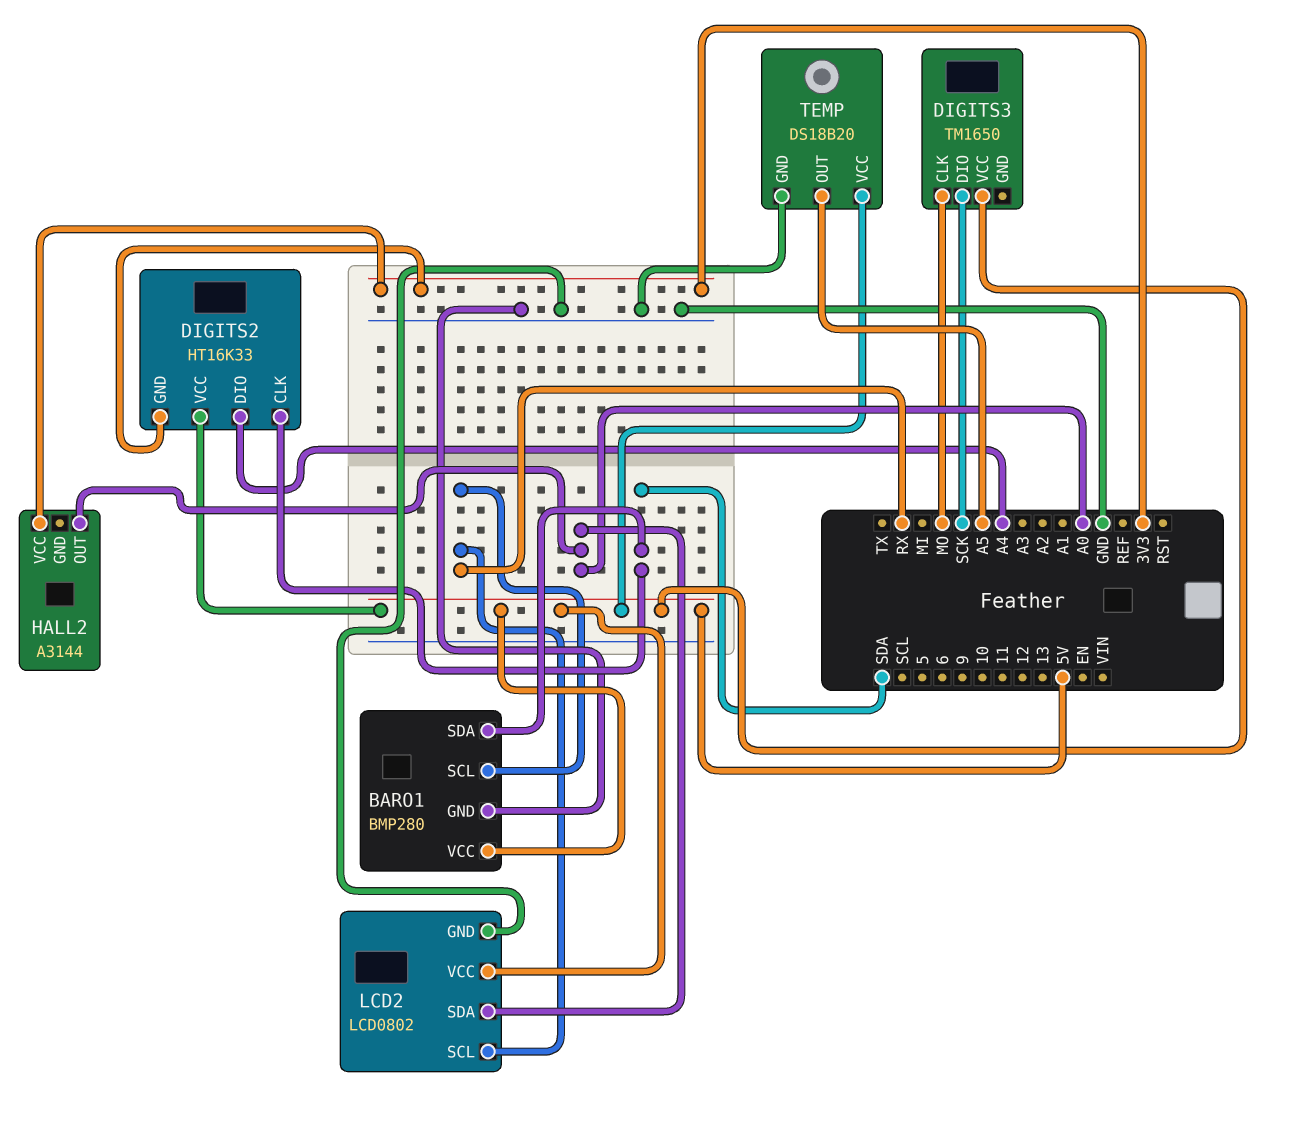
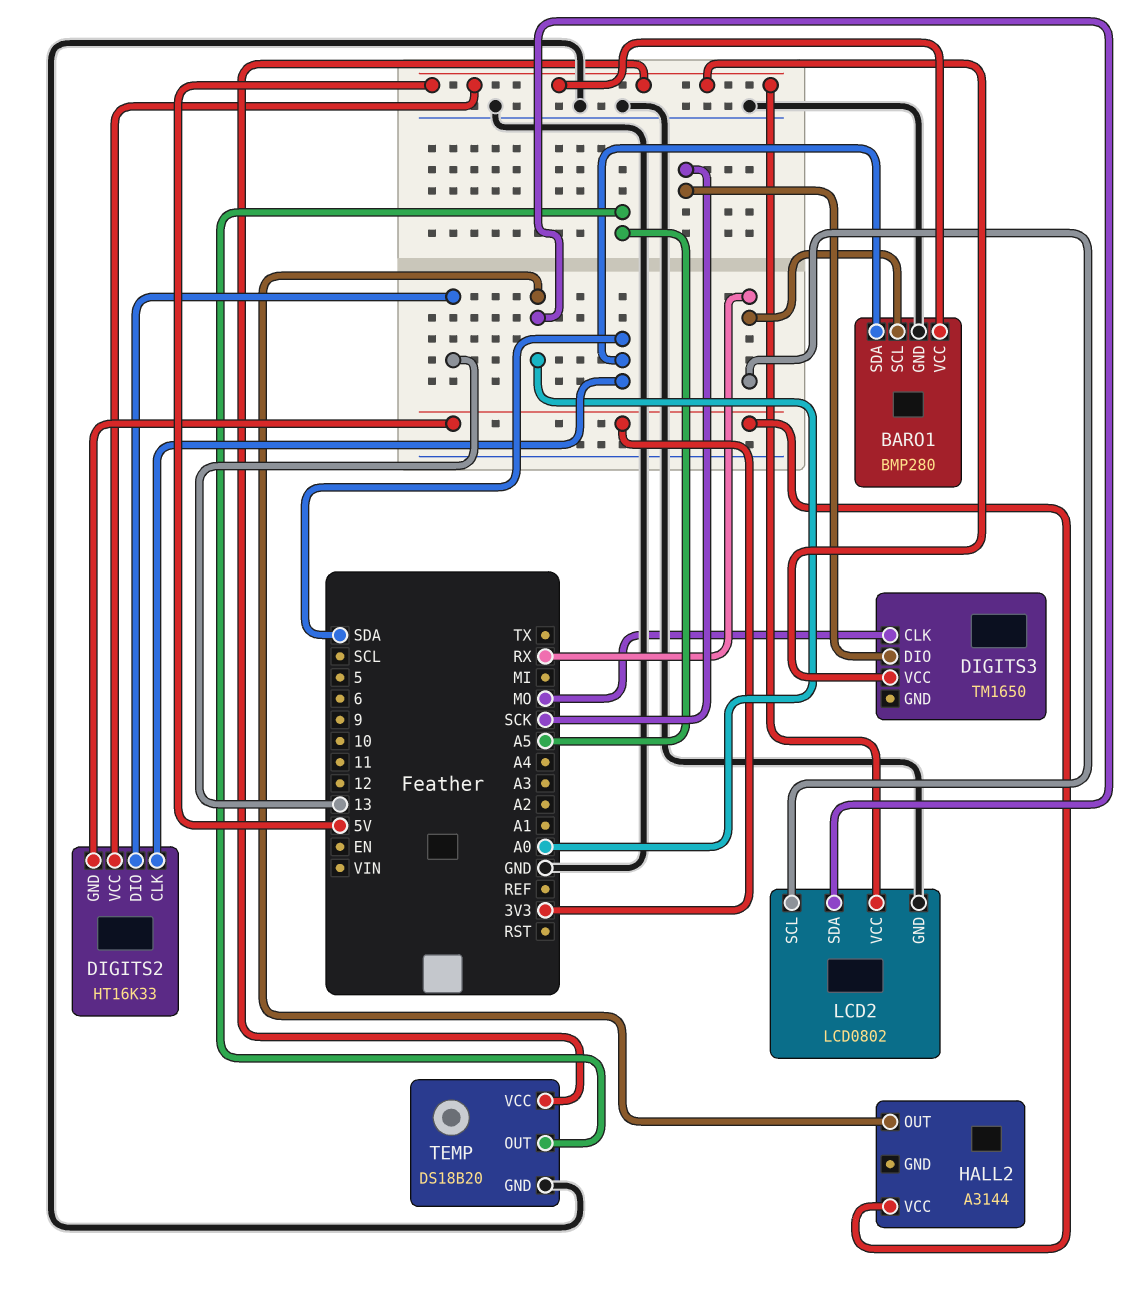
DIGITS2 pin DIO: A4 -> 13

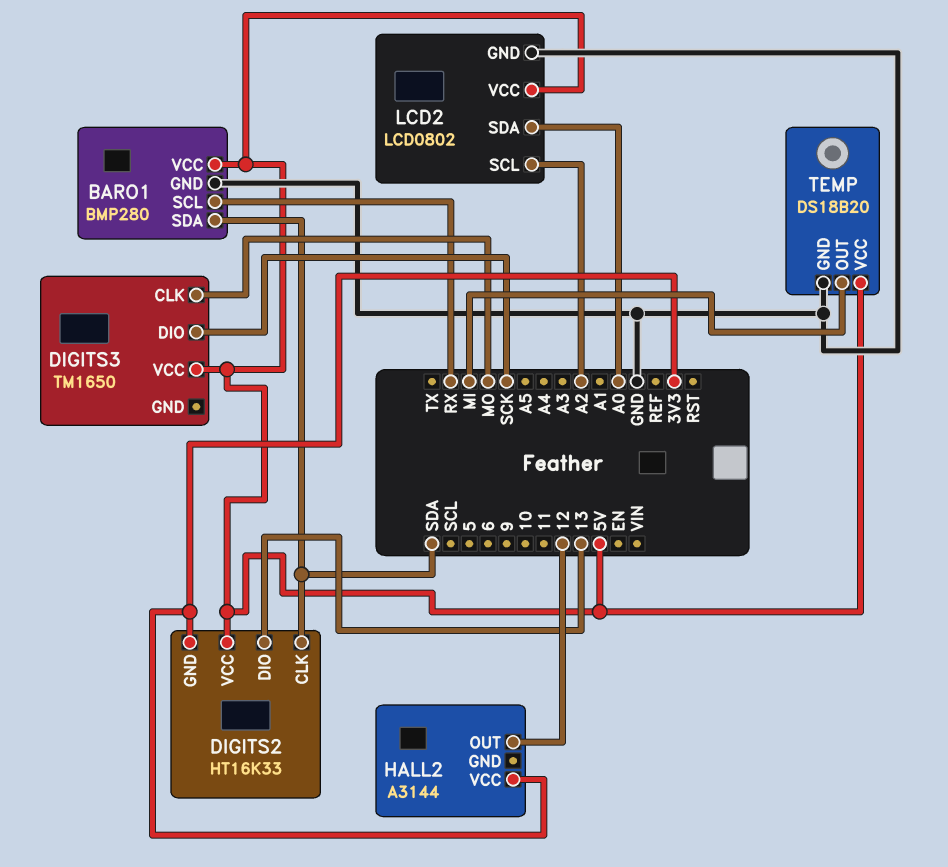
HALL2 pin OUT: A0 -> 12
LCD2 pin SCL: RX -> A2
TEMP pin OUT: A5 -> MI

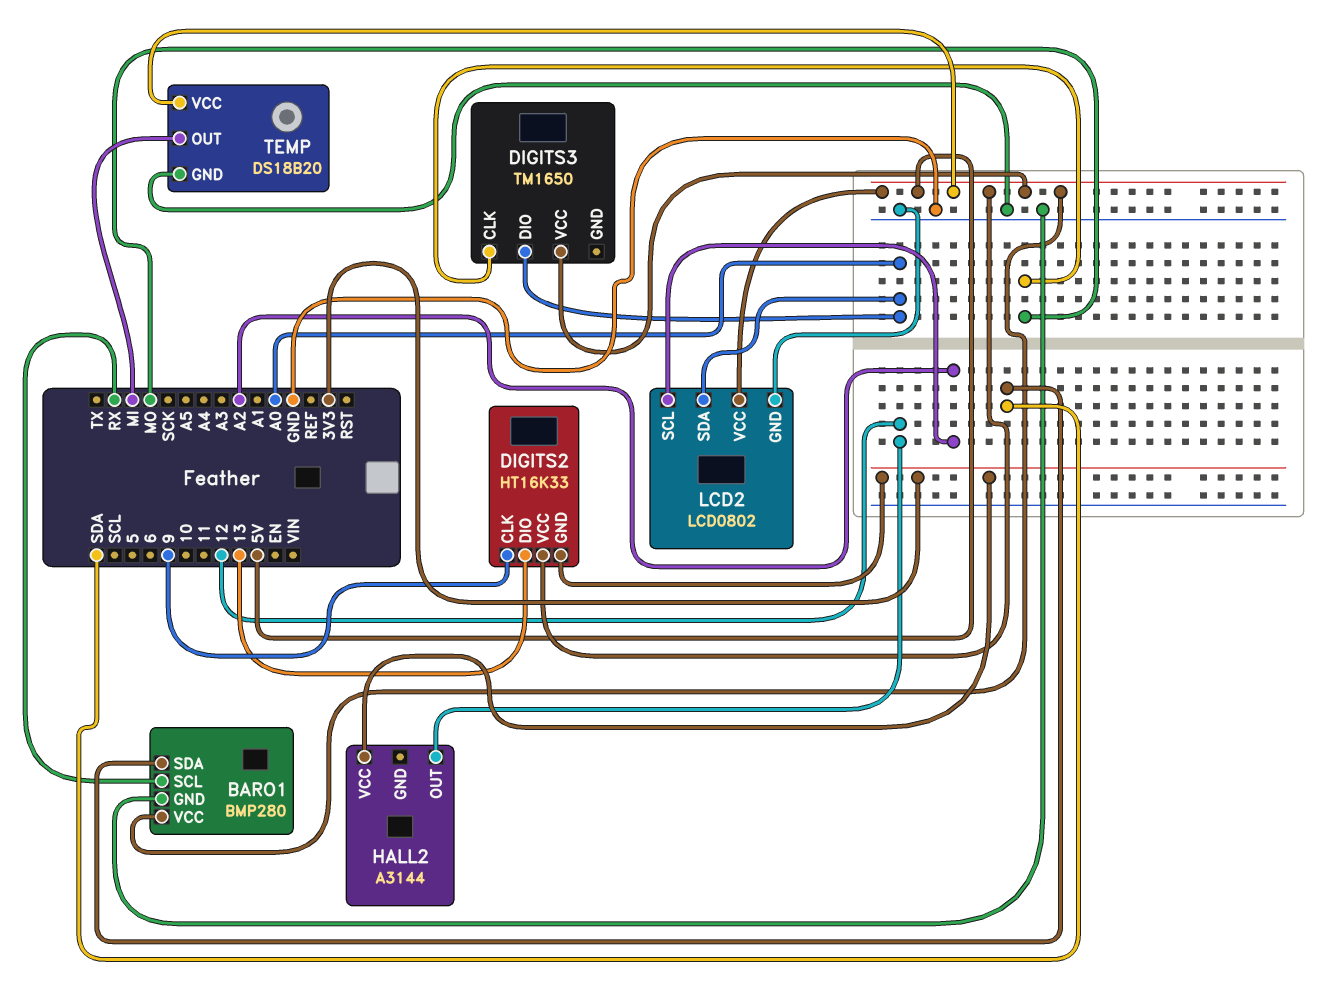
DIGITS2 pin CLK: SDA -> 9
DIGITS3 pin DIO: SCK -> A0

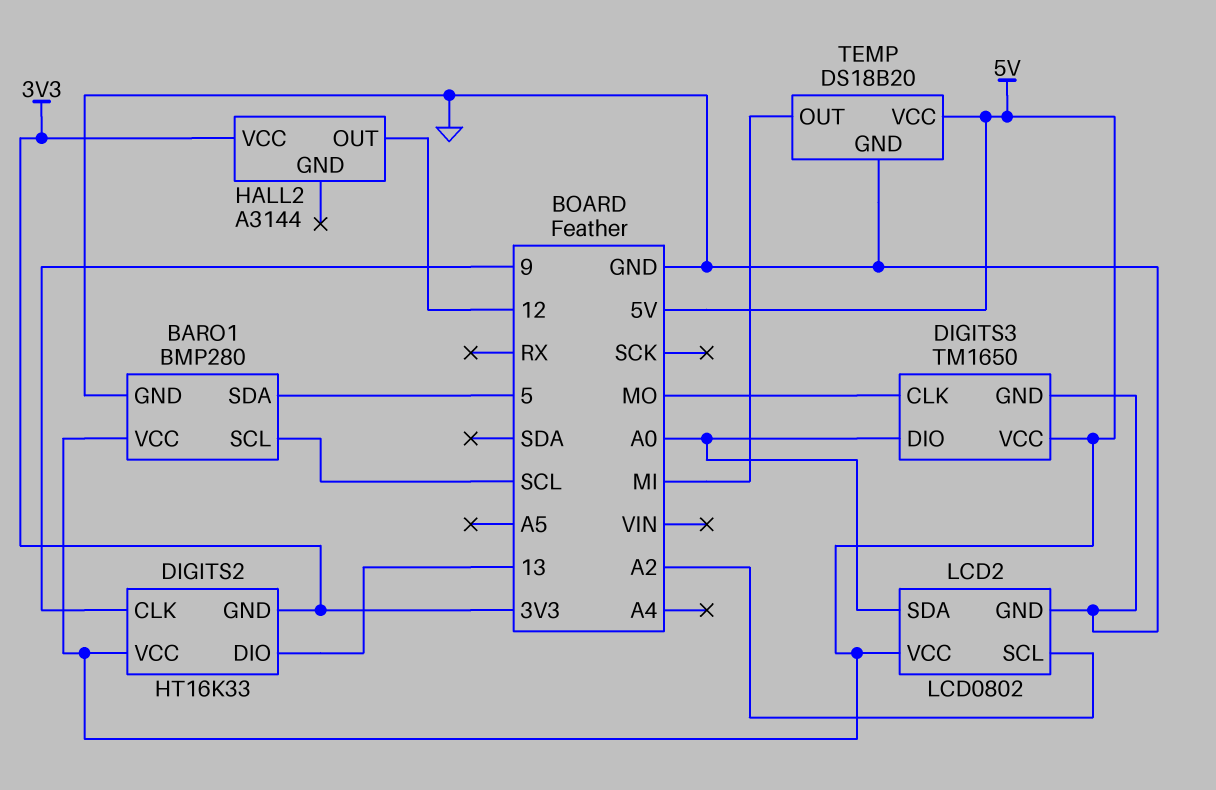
BARO1 pin SCL: RX -> SCL
BARO1 pin SDA: SDA -> 5
DIGITS3 pin GND: none -> GND

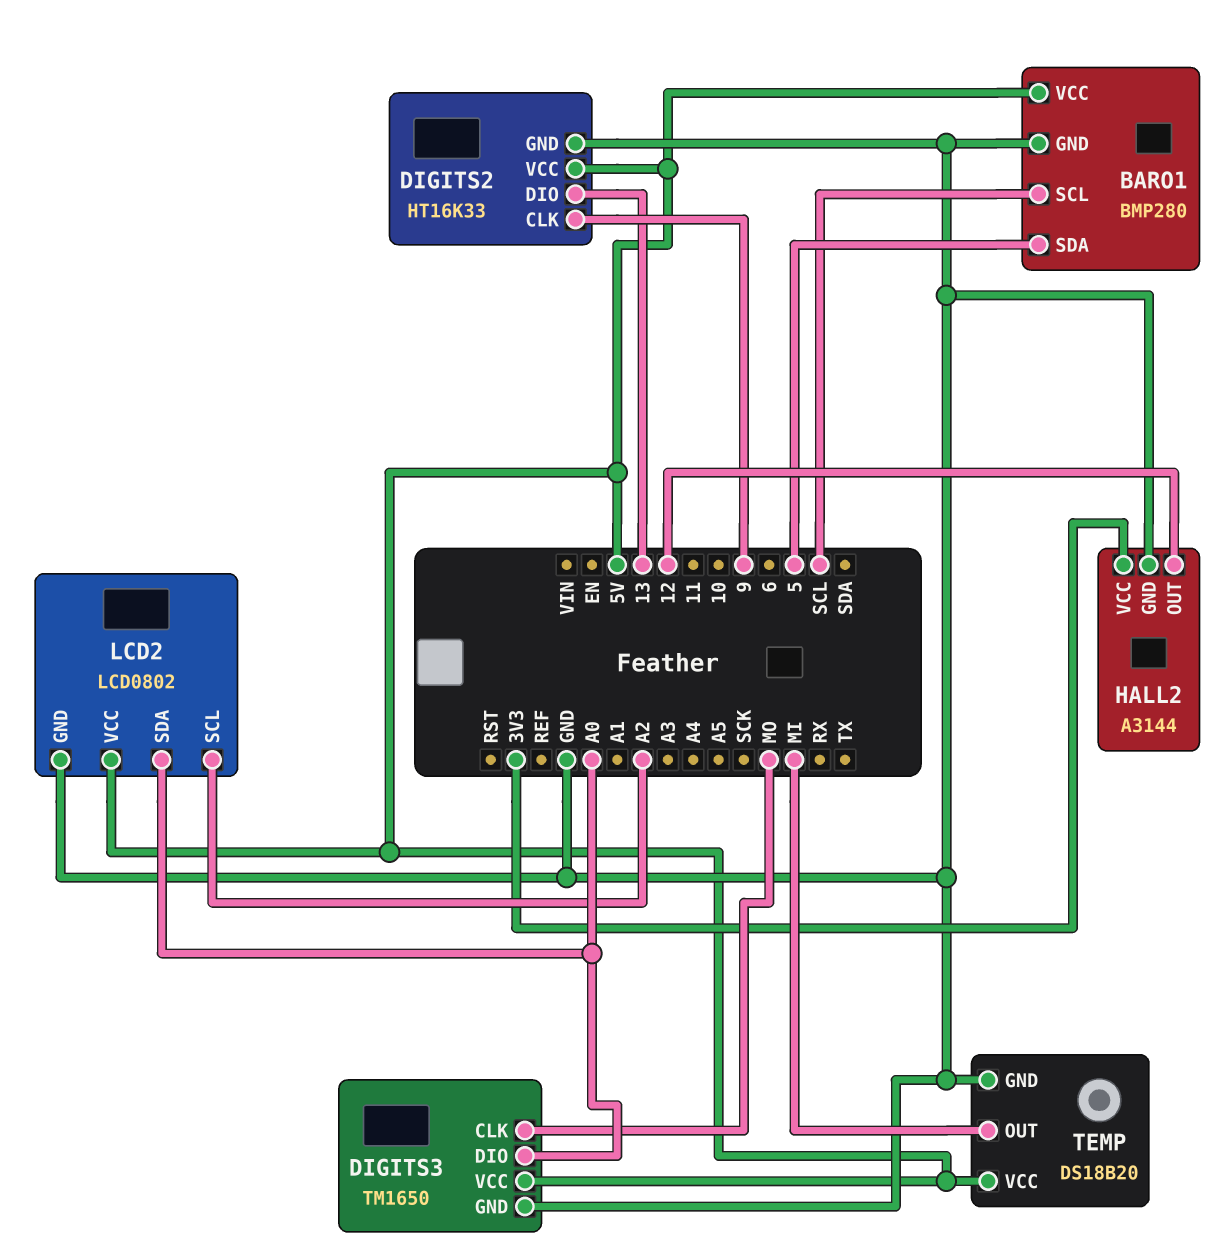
DIGITS2 pin GND: 3V3 -> GND
HALL2 pin GND: none -> GND

